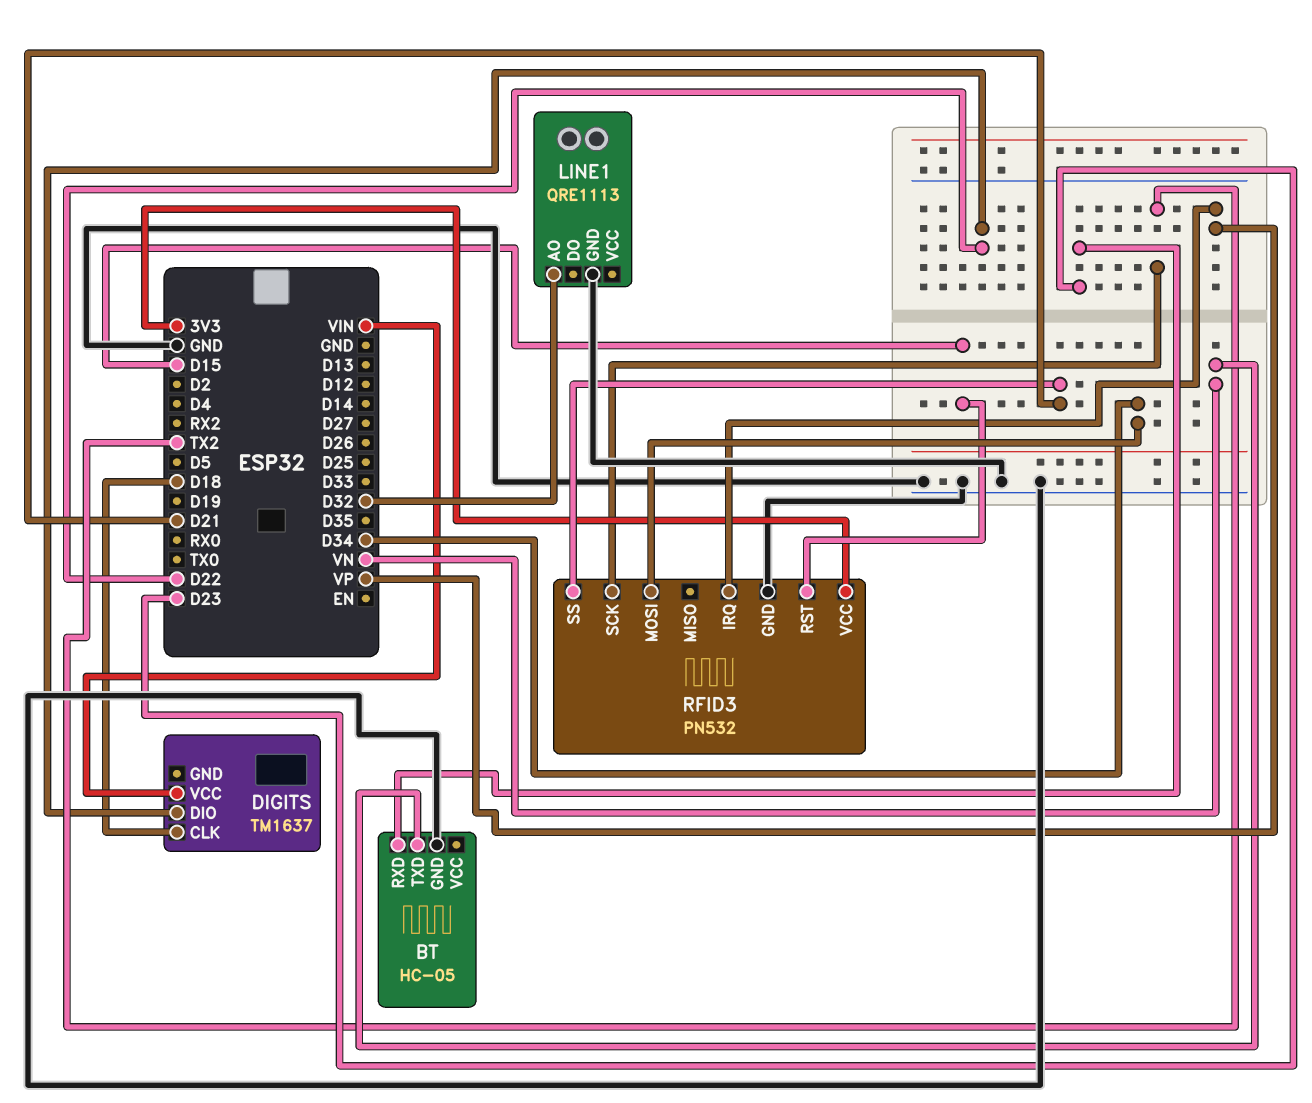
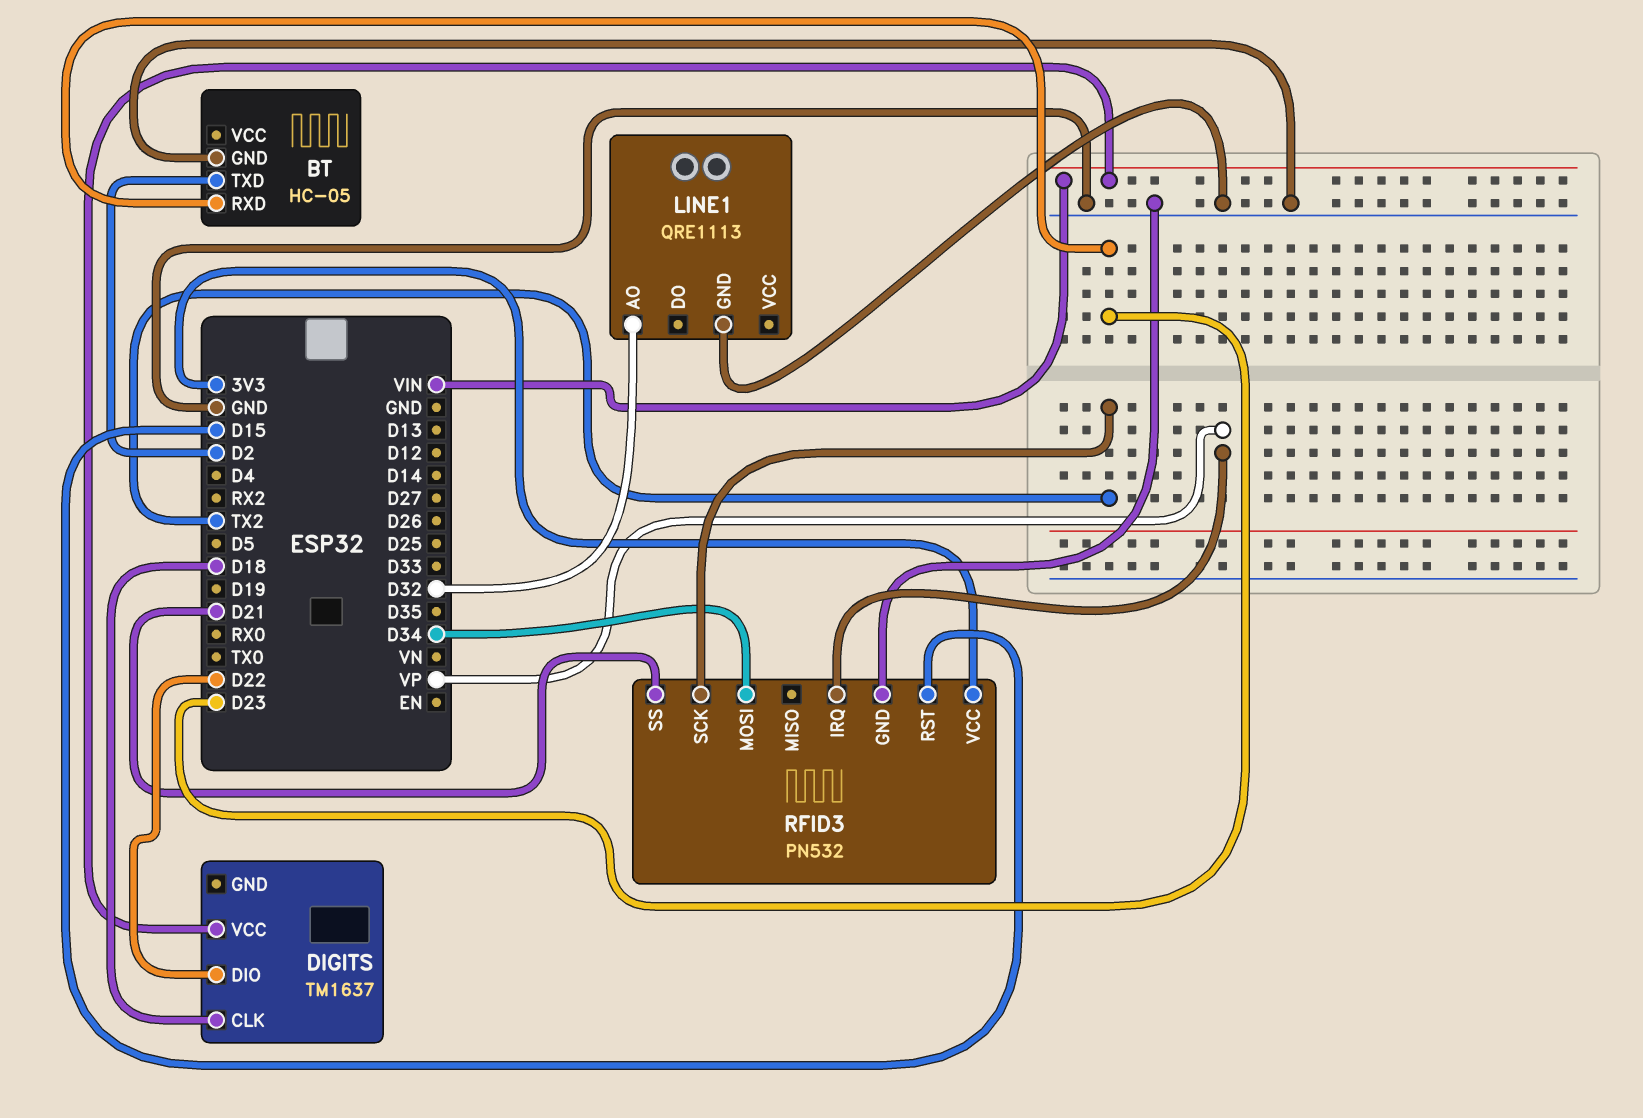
BT pin TXD: VN -> D2

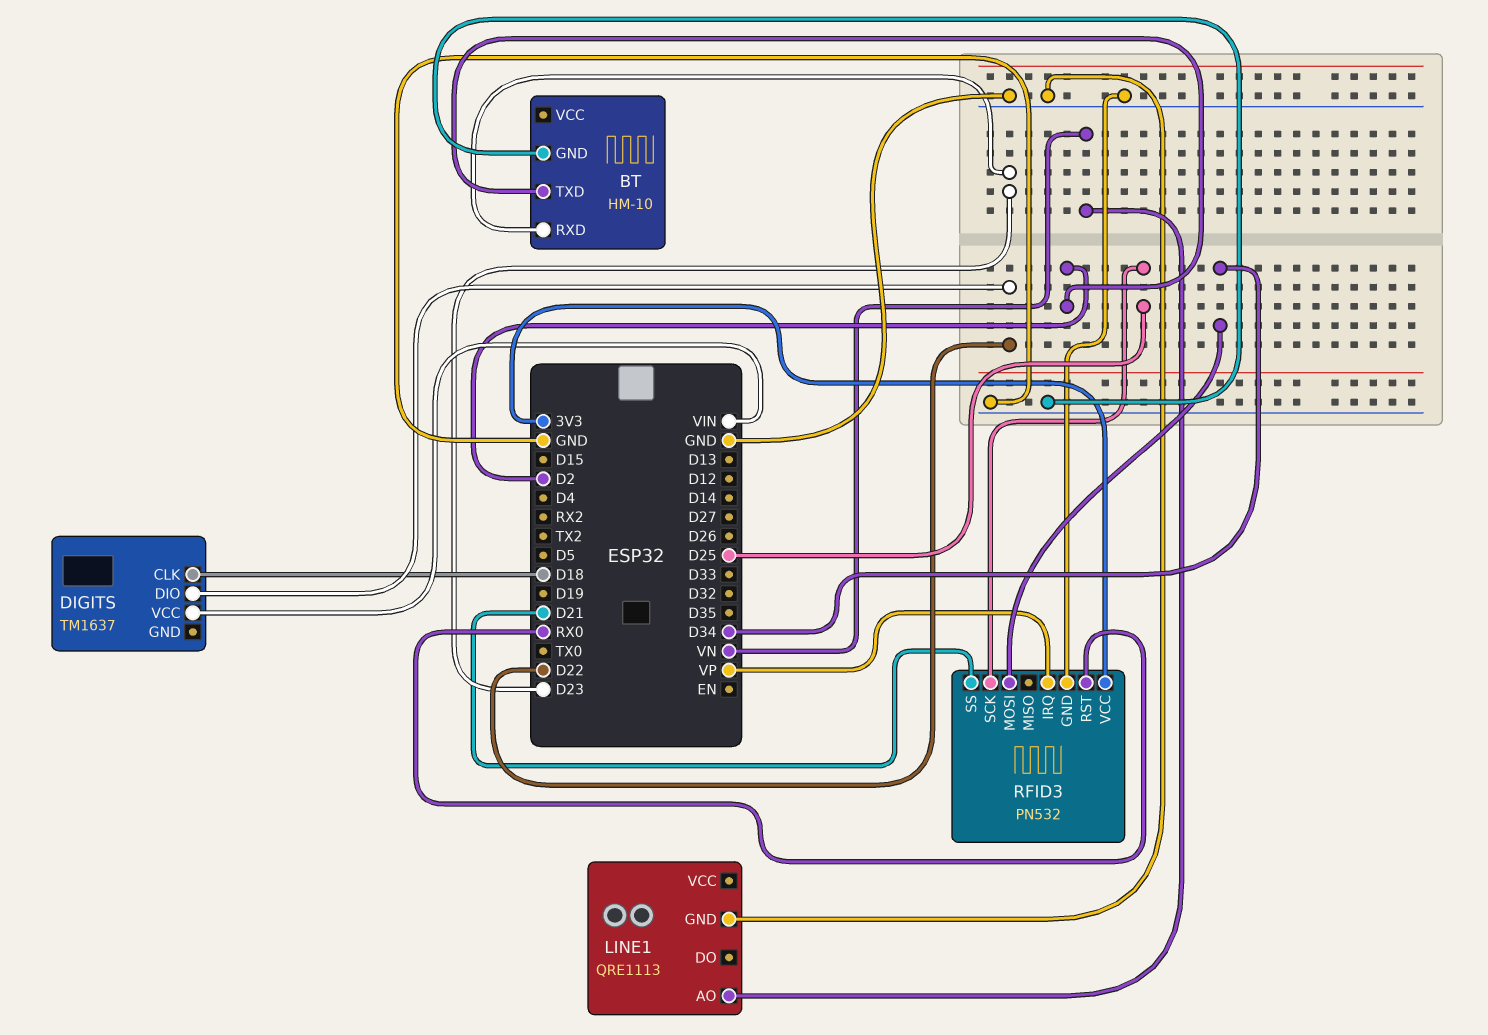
BT: HC-05 -> HM-10
LINE1 pin AO: D32 -> VN
RFID3 pin RST: D15 -> RX0
RFID3 pin SCK: TX2 -> D25

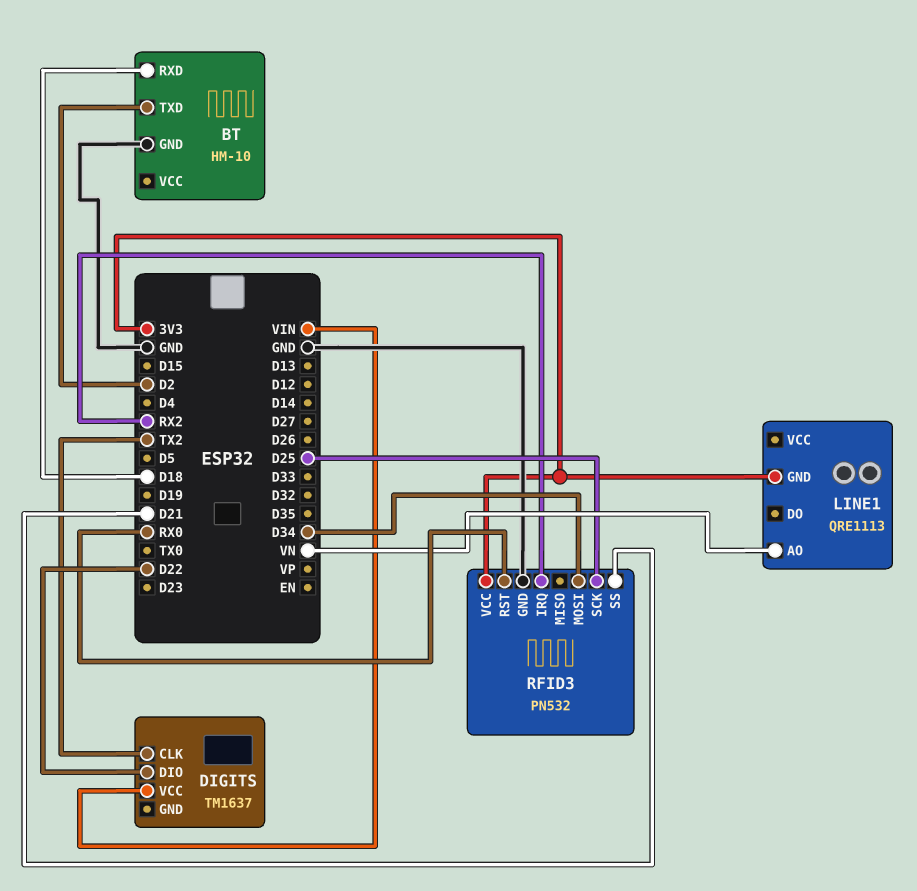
BT pin RXD: D23 -> D18
DIGITS pin CLK: D18 -> TX2
LINE1 pin GND: GND -> 3V3
RFID3 pin IRQ: VP -> RX2

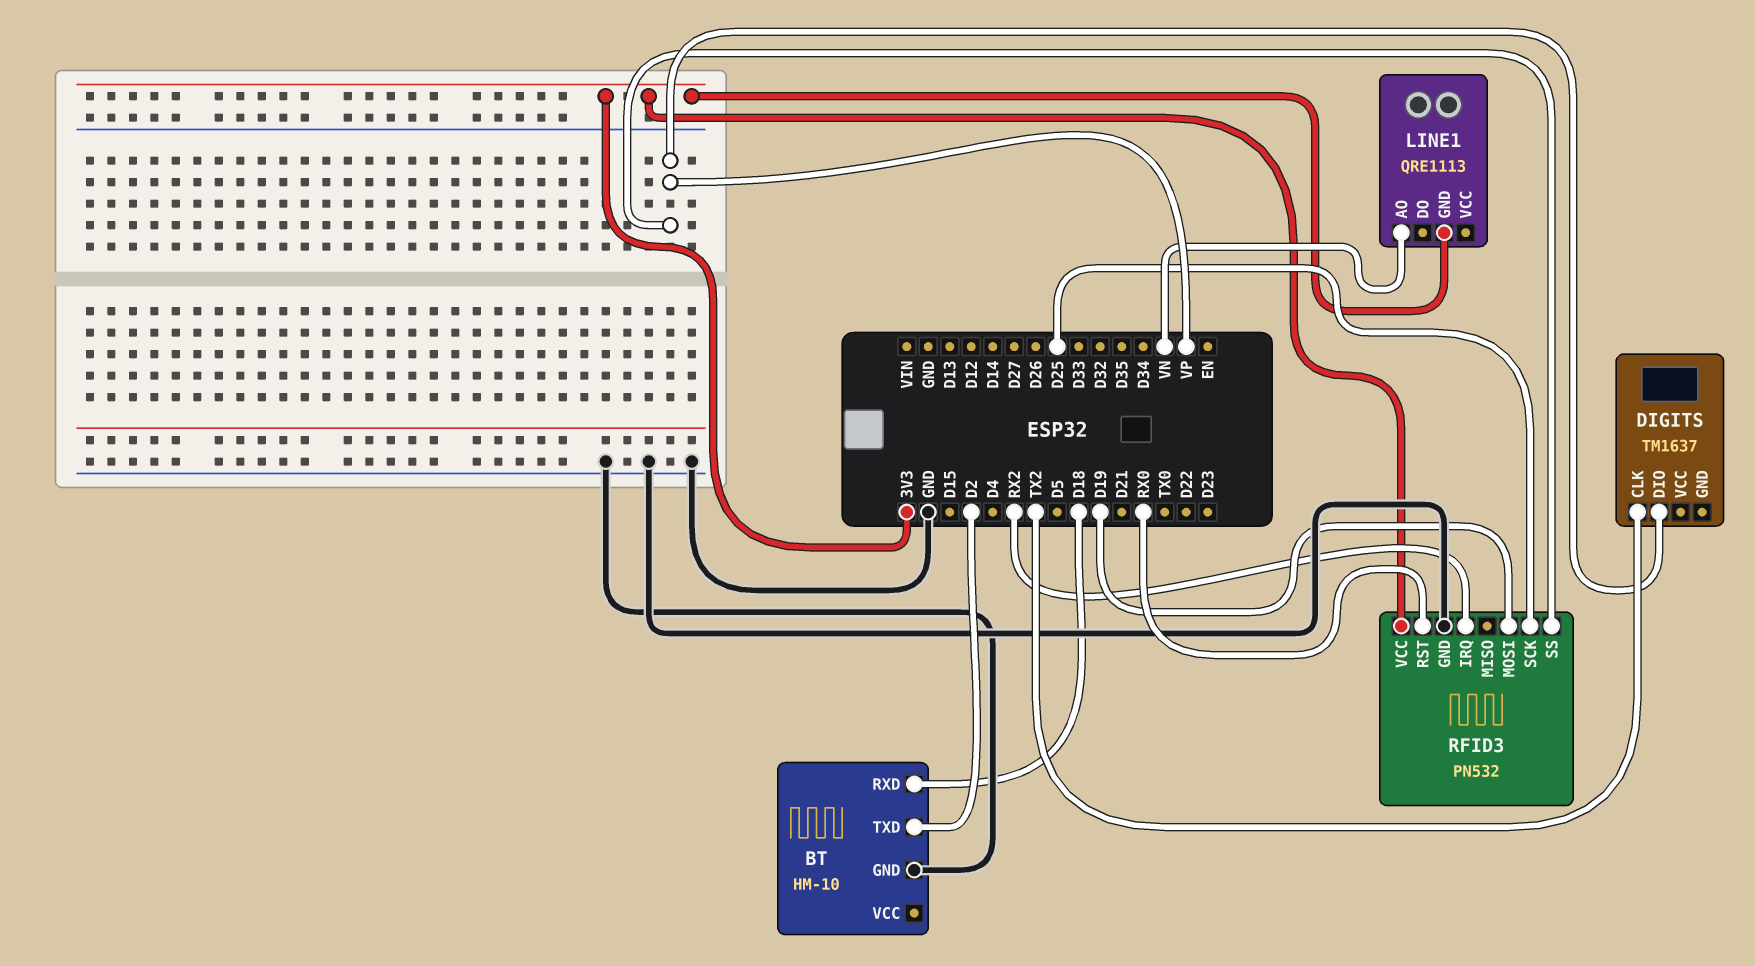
DIGITS pin DIO: D22 -> VP
DIGITS pin VCC: VIN -> none
RFID3 pin MOSI: D34 -> D19
RFID3 pin SS: D21 -> VP

